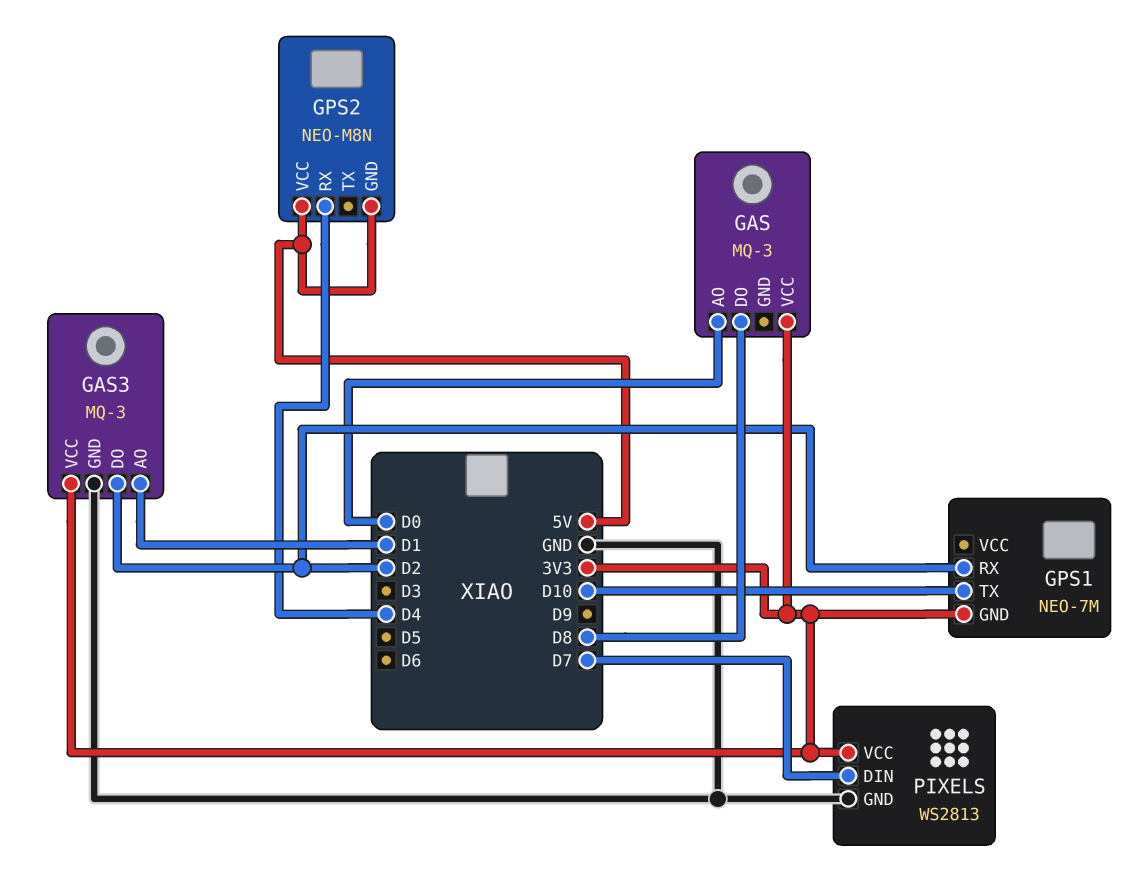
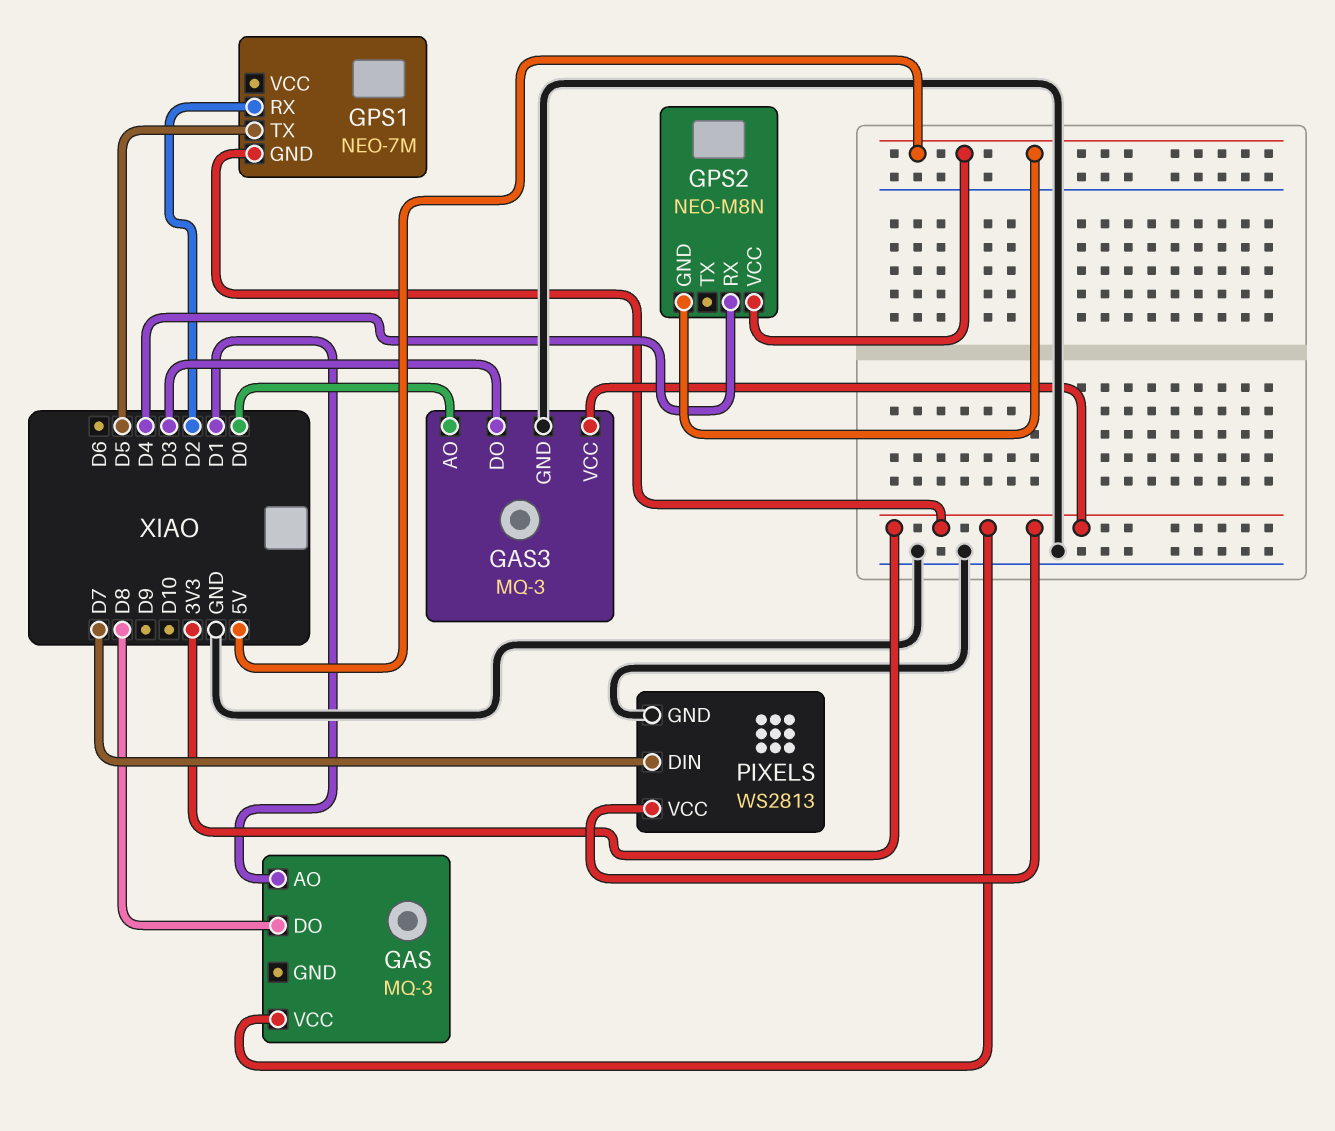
GAS pin AO: D0 -> D1
GAS3 pin AO: D1 -> D0
GAS3 pin DO: D2 -> D3
GPS1 pin TX: D10 -> D5

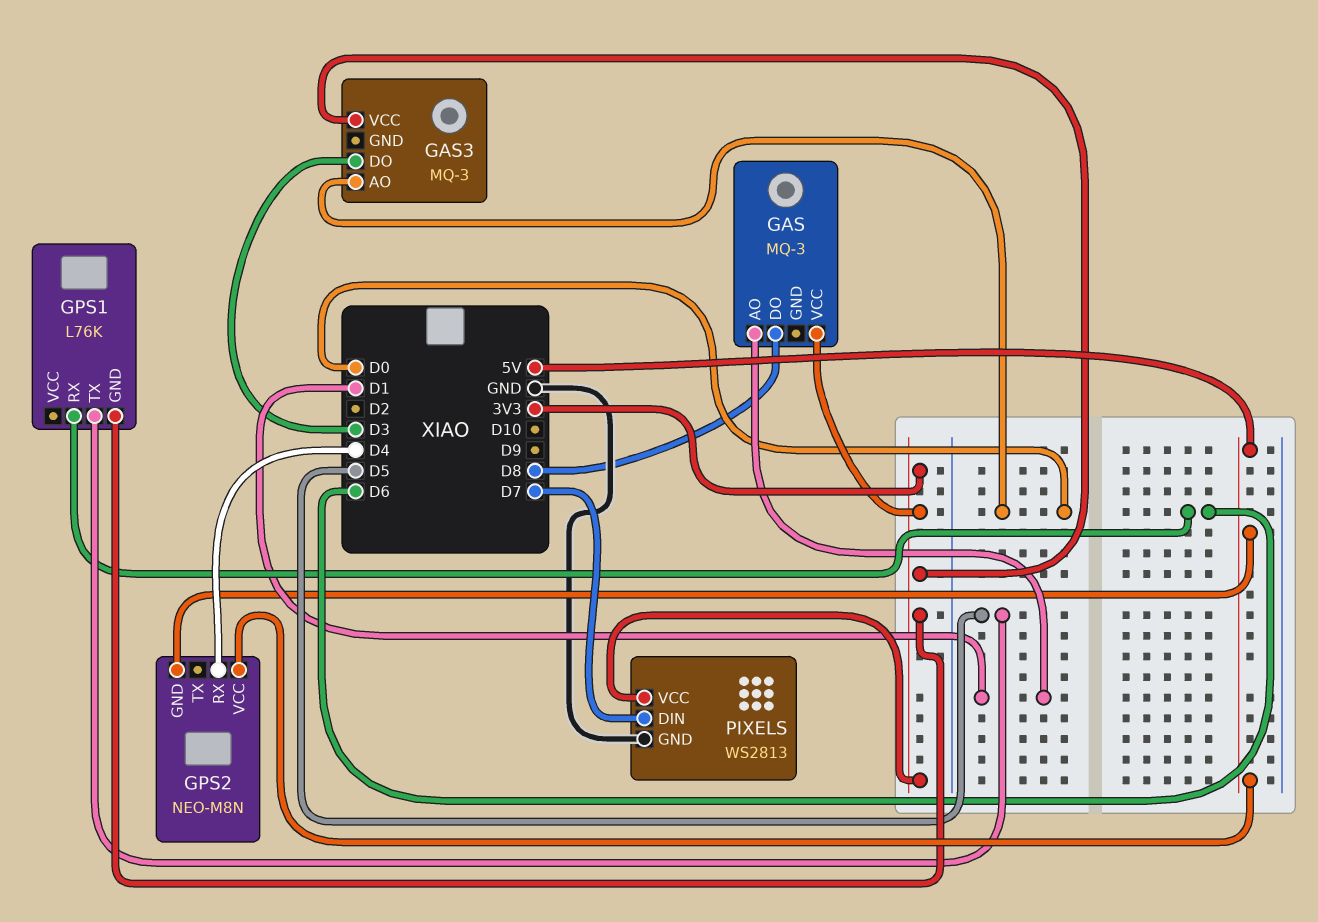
GAS3 pin GND: GND -> none
GPS1: NEO-7M -> L76K
GPS1 pin RX: D2 -> D6

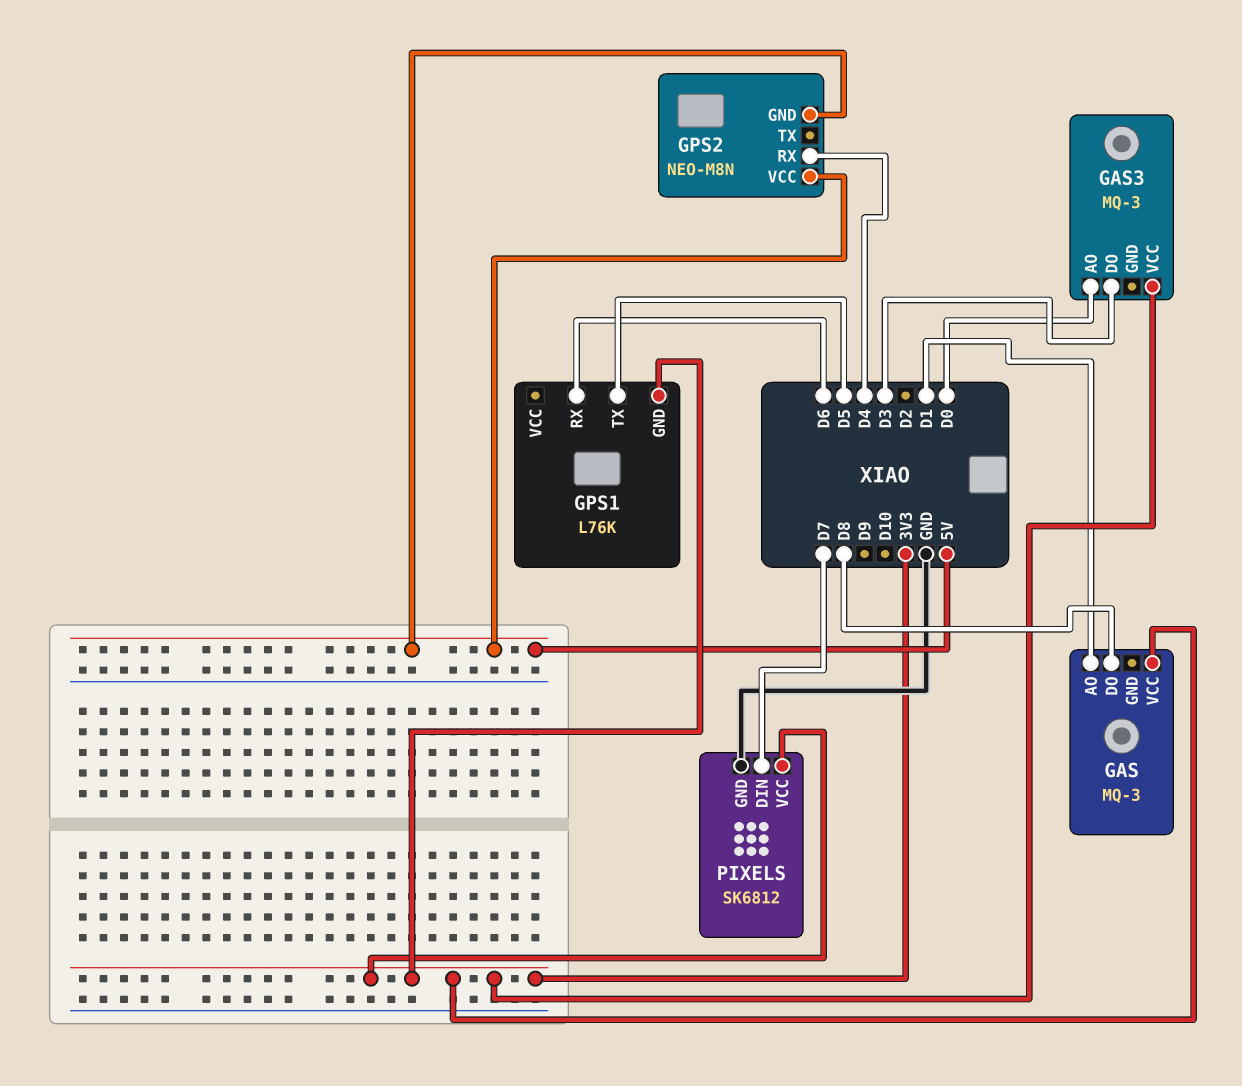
PIXELS: WS2813 -> SK6812

